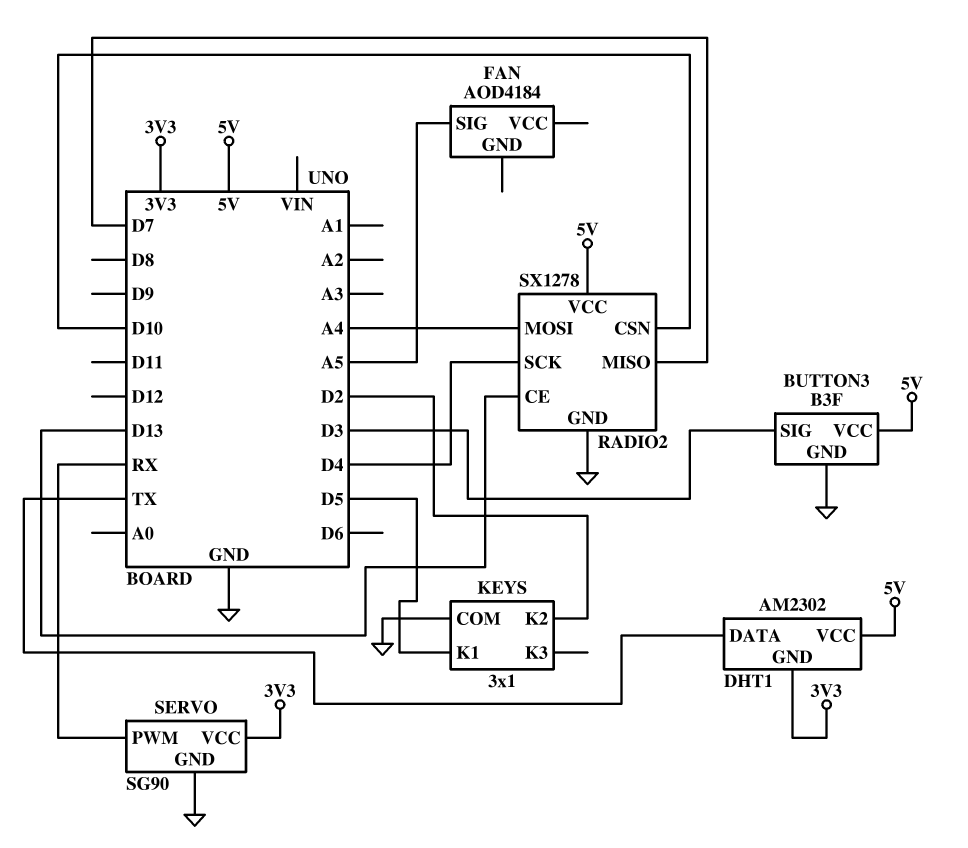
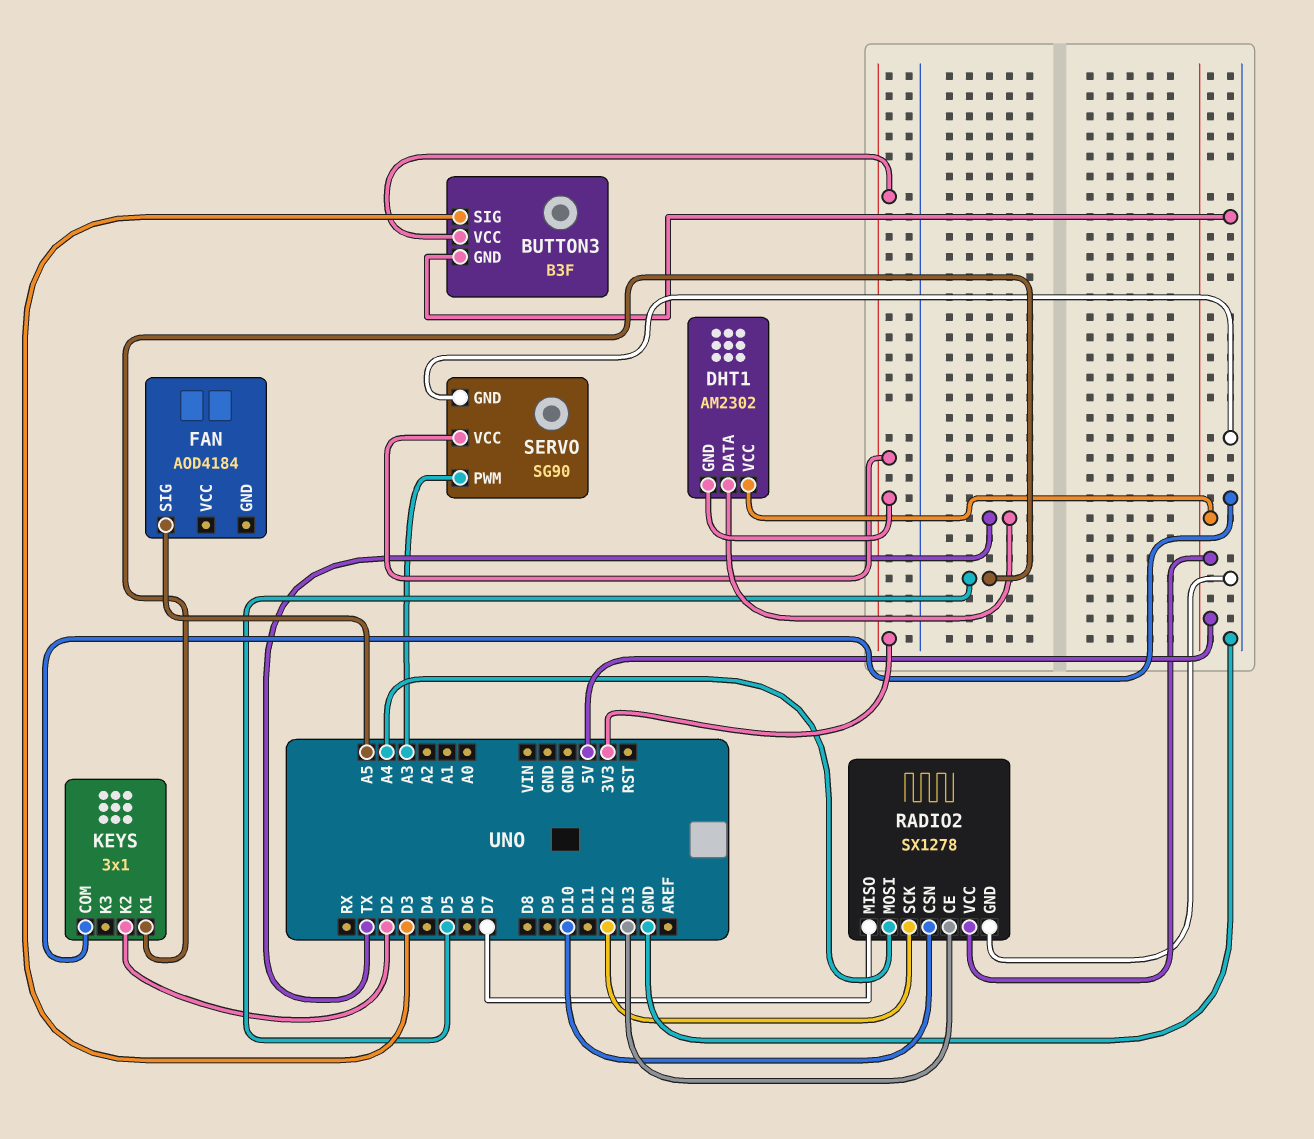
BUTTON3 pin VCC: 5V -> 3V3
RADIO2 pin SCK: D4 -> D12
SERVO pin PWM: RX -> A3

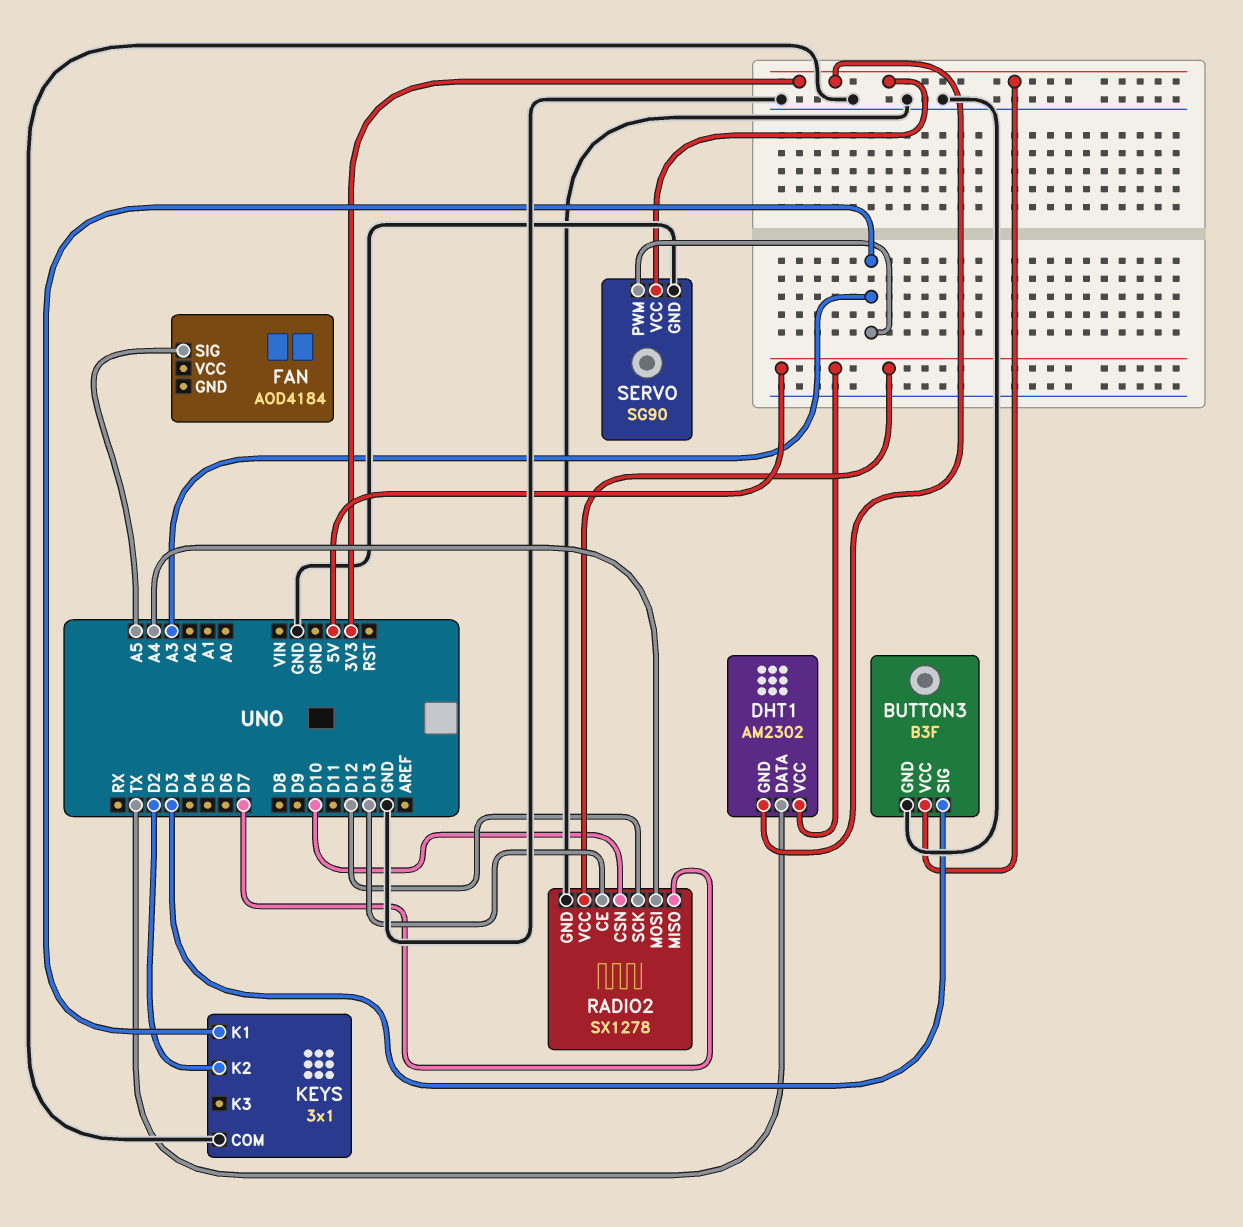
KEYS pin K1: D5 -> A3

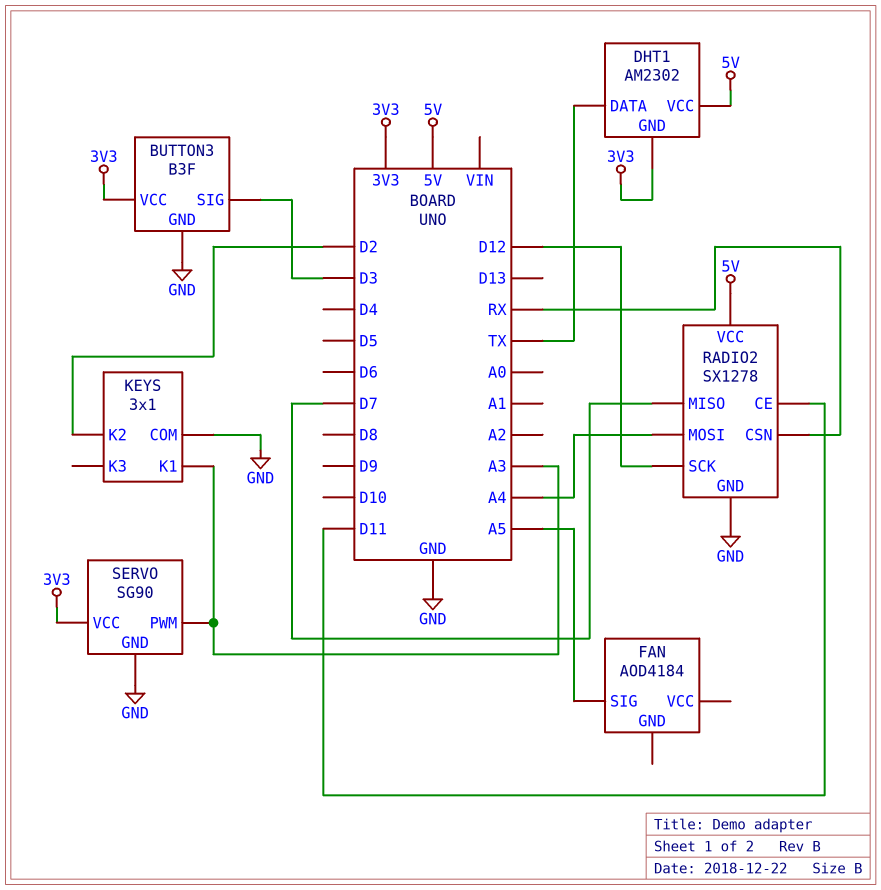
RADIO2 pin CE: D13 -> D11
RADIO2 pin CSN: D10 -> RX

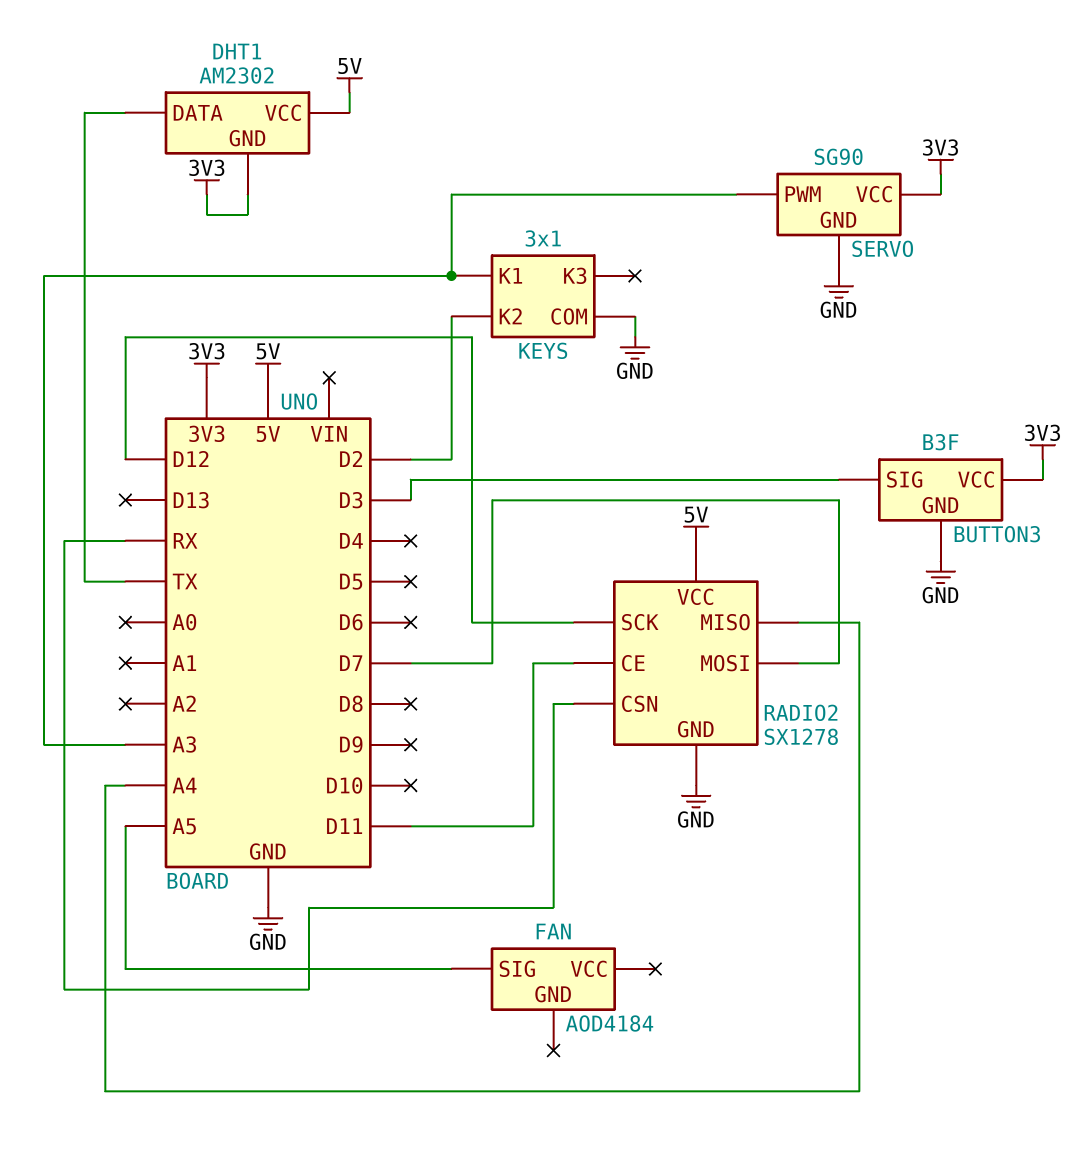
RADIO2 pin MISO: D7 -> A4
RADIO2 pin MOSI: A4 -> D7

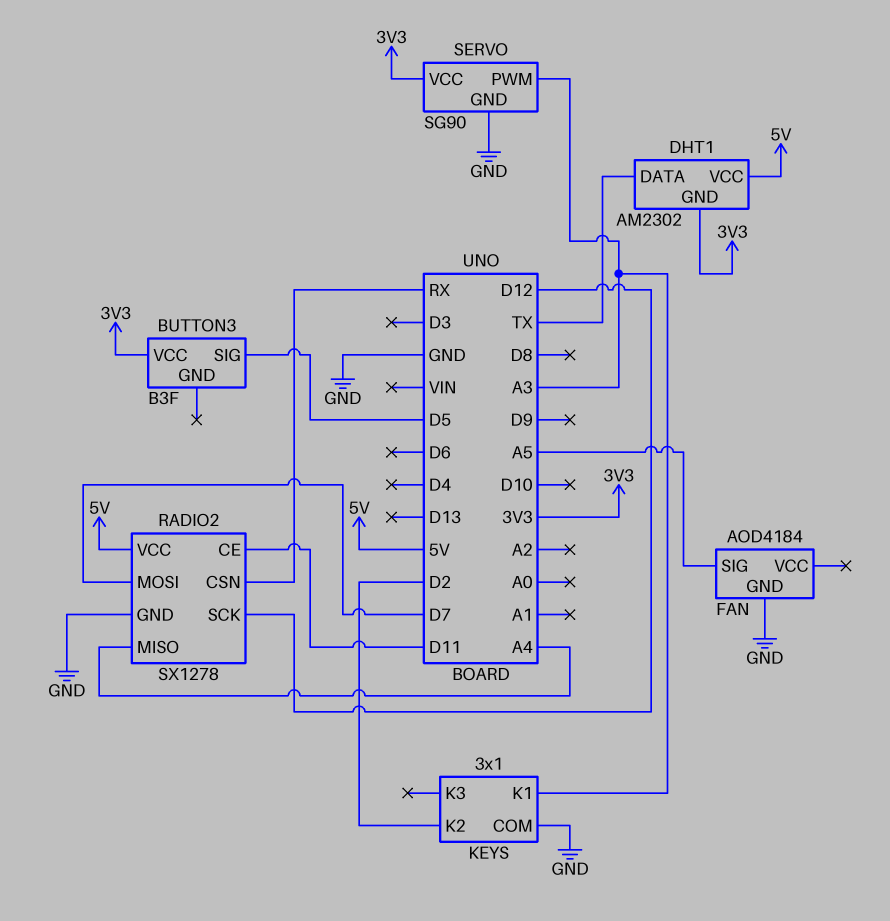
BUTTON3 pin GND: GND -> none
BUTTON3 pin SIG: D3 -> D5
FAN pin GND: none -> GND

